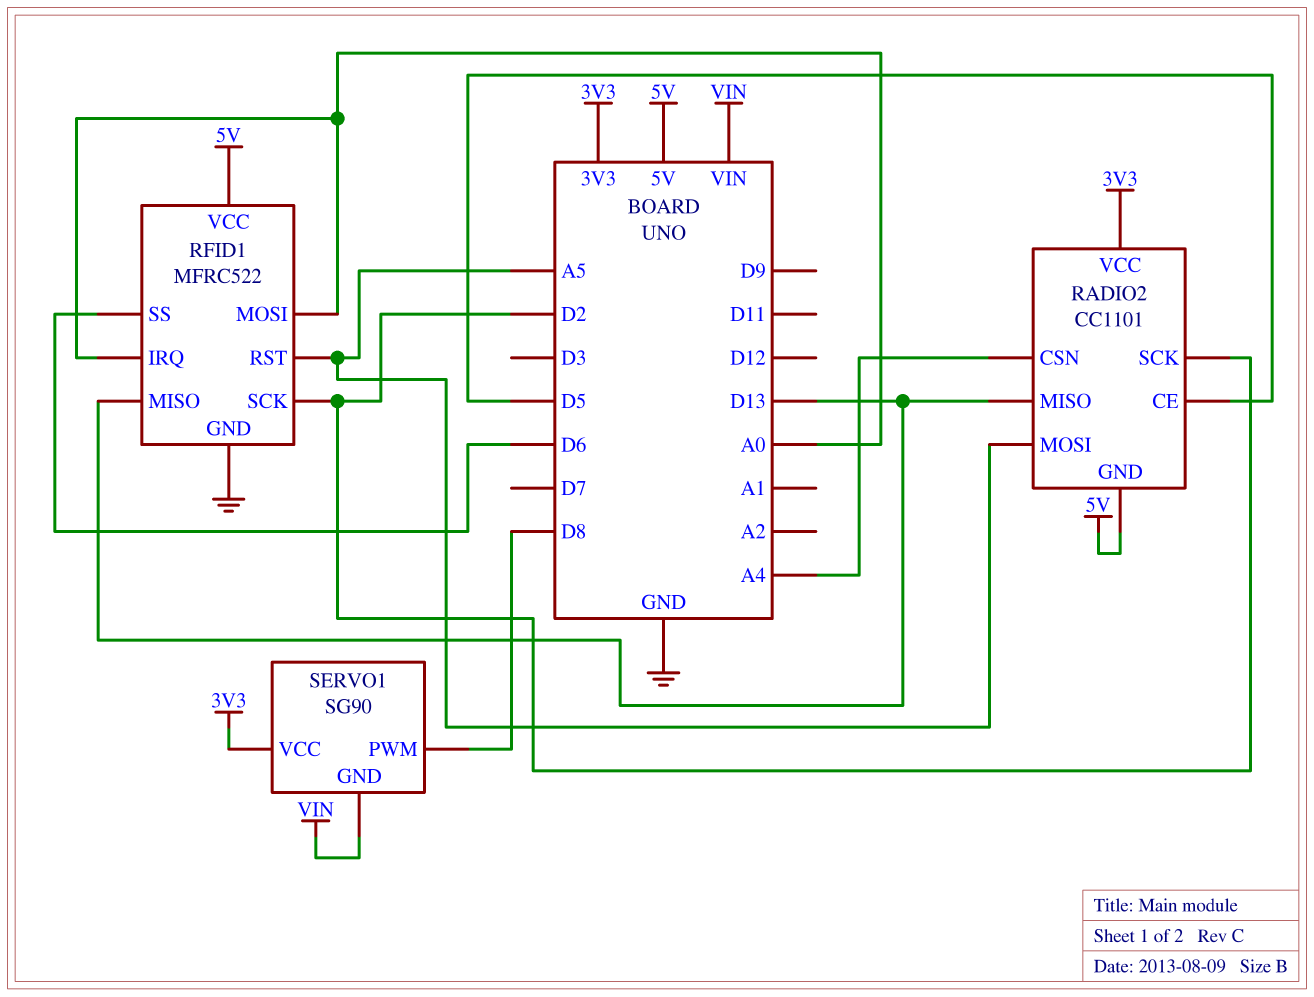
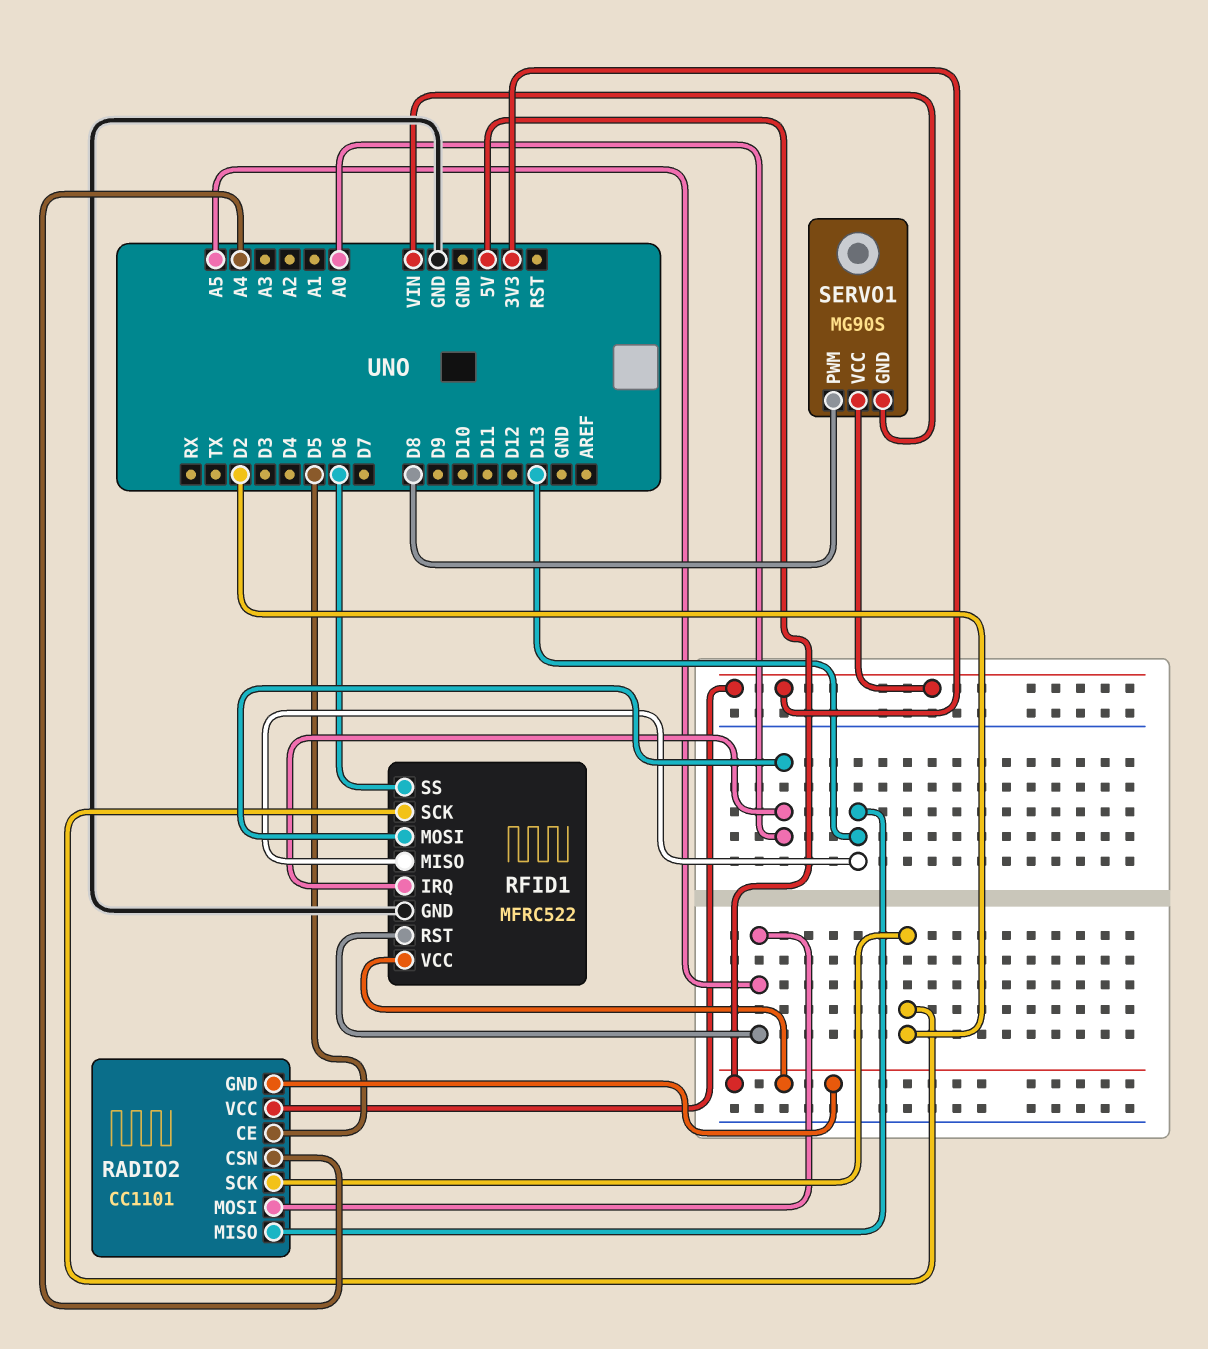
SERVO1: SG90 -> MG90S

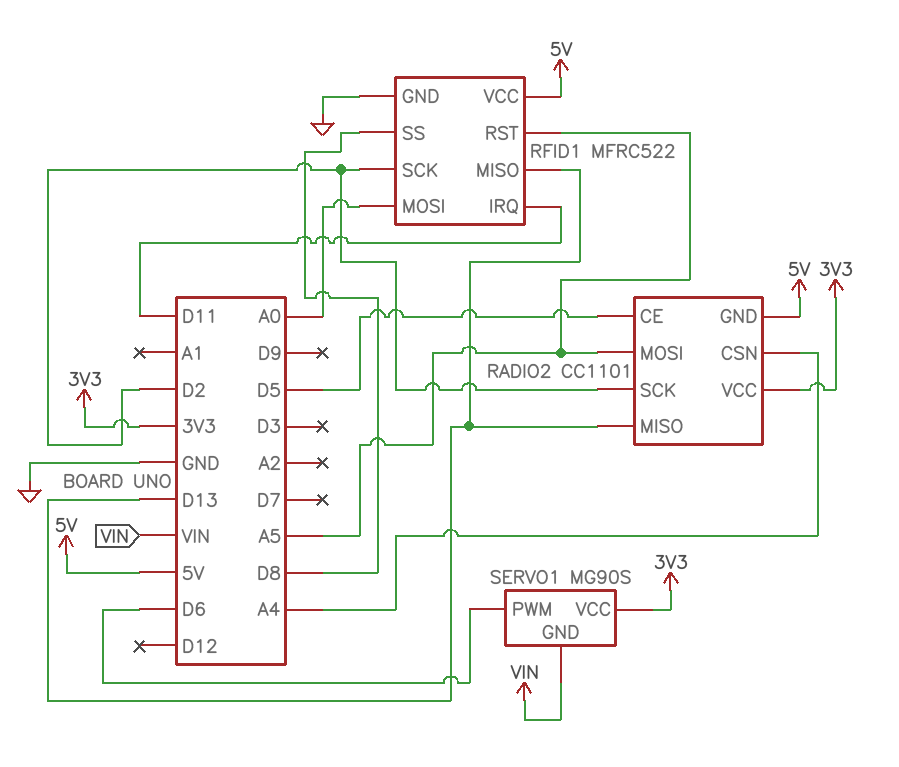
RFID1 pin IRQ: A0 -> D11
RFID1 pin SS: D6 -> D8
SERVO1 pin PWM: D8 -> D6

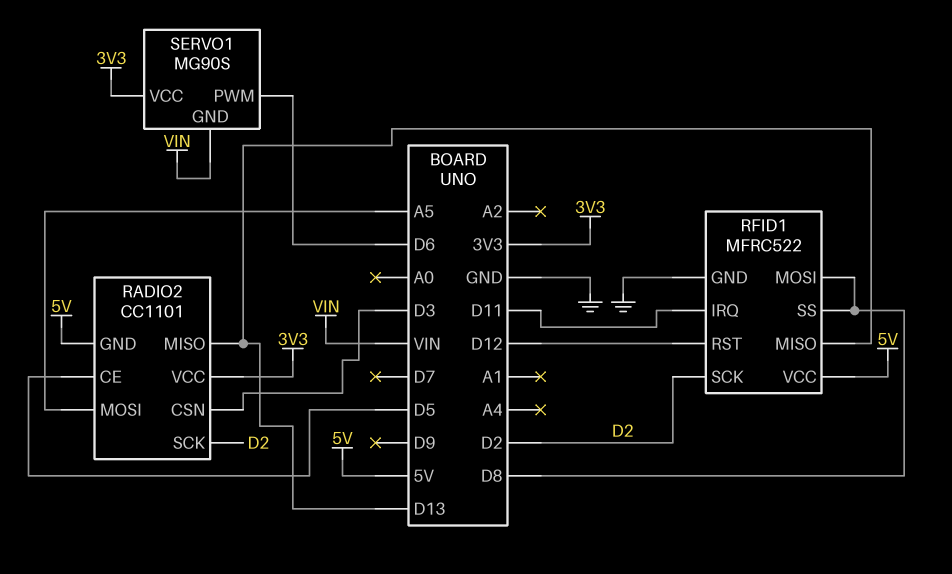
RADIO2 pin CSN: A4 -> D3
RFID1 pin MOSI: A0 -> D8
RFID1 pin RST: A5 -> D12

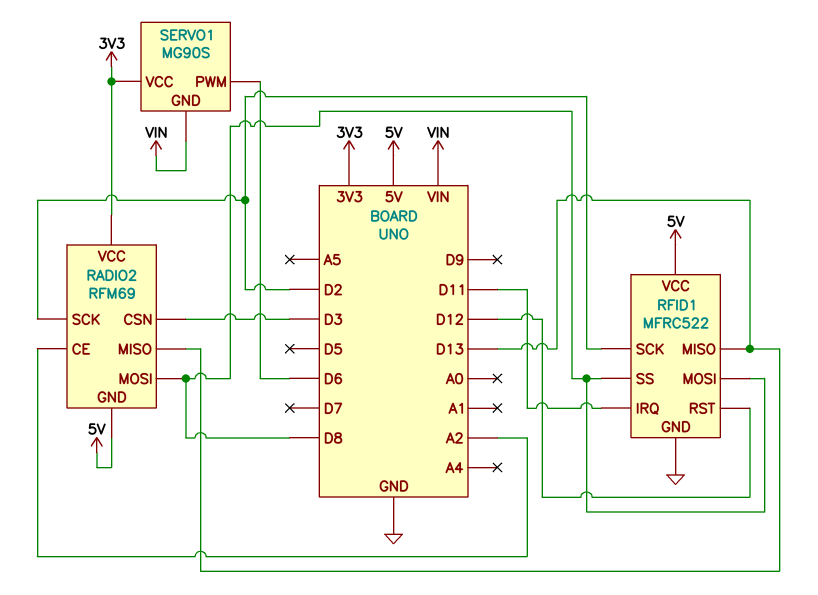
RADIO2: CC1101 -> RFM69
RADIO2 pin CE: D5 -> A2
RADIO2 pin MOSI: A5 -> D8

